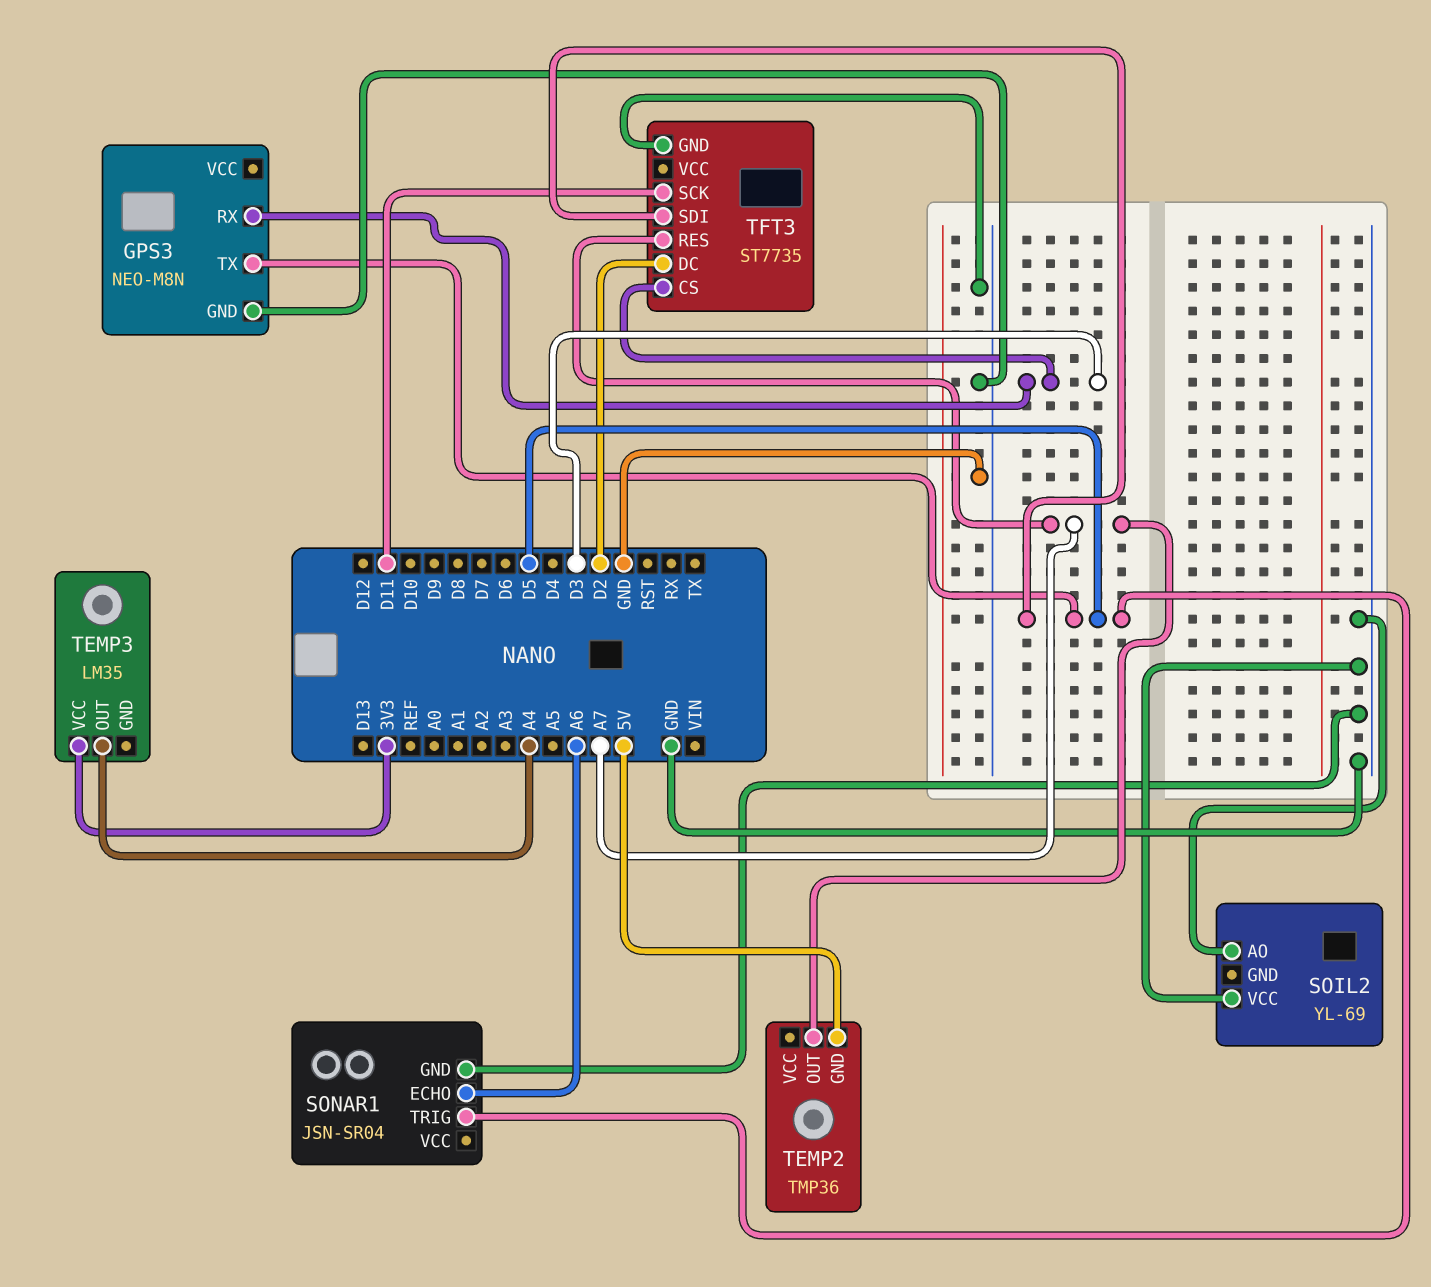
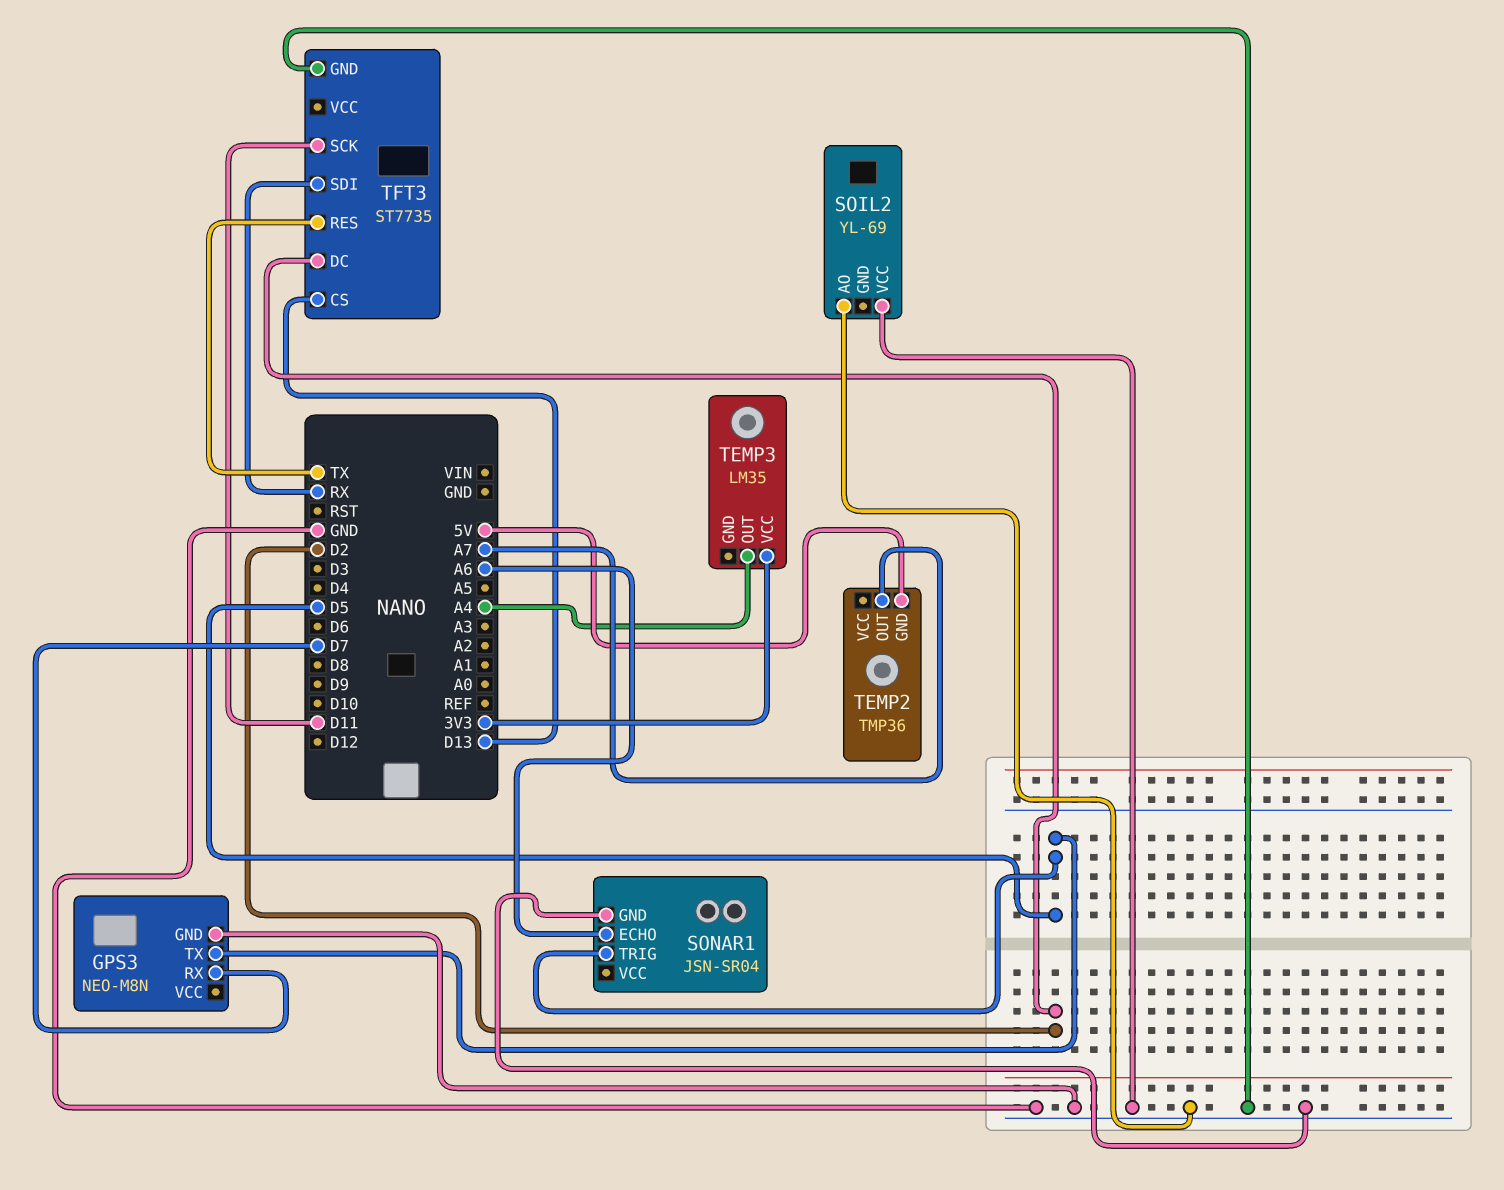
GPS3 pin RX: D3 -> D7
TFT3 pin CS: D3 -> D13
TFT3 pin RES: A7 -> TX
TFT3 pin SDI: D5 -> RX

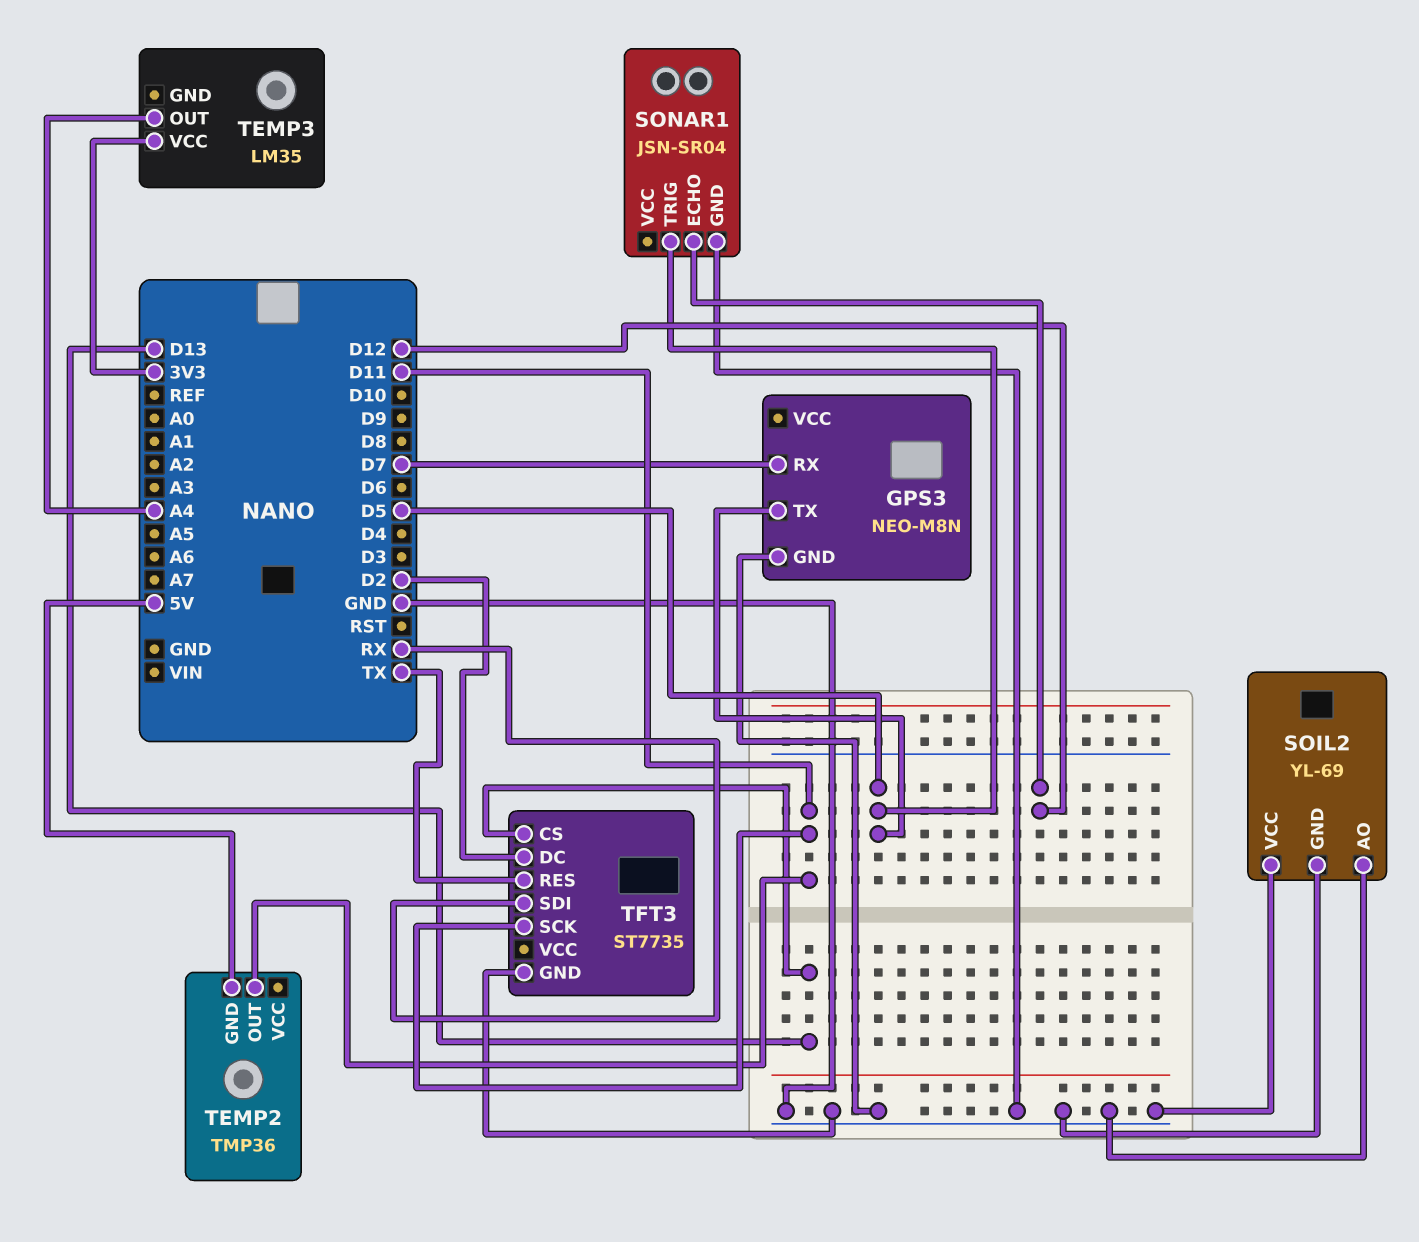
SOIL2 pin GND: none -> GND
SONAR1 pin ECHO: A6 -> D12
TEMP2 pin OUT: A7 -> D11

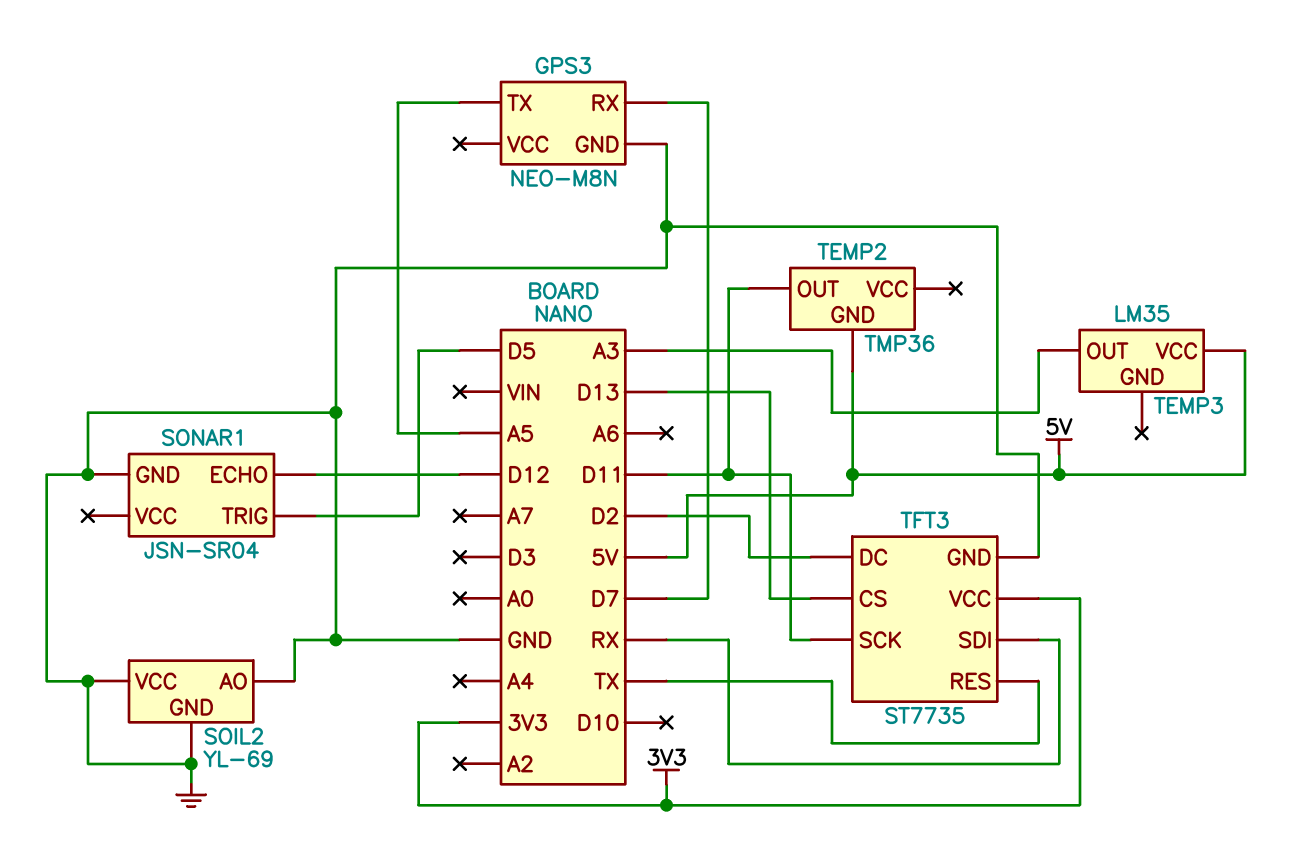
GPS3 pin TX: D5 -> A5
TEMP3 pin OUT: A4 -> A3
TEMP3 pin VCC: 3V3 -> 5V
TFT3 pin VCC: none -> 3V3

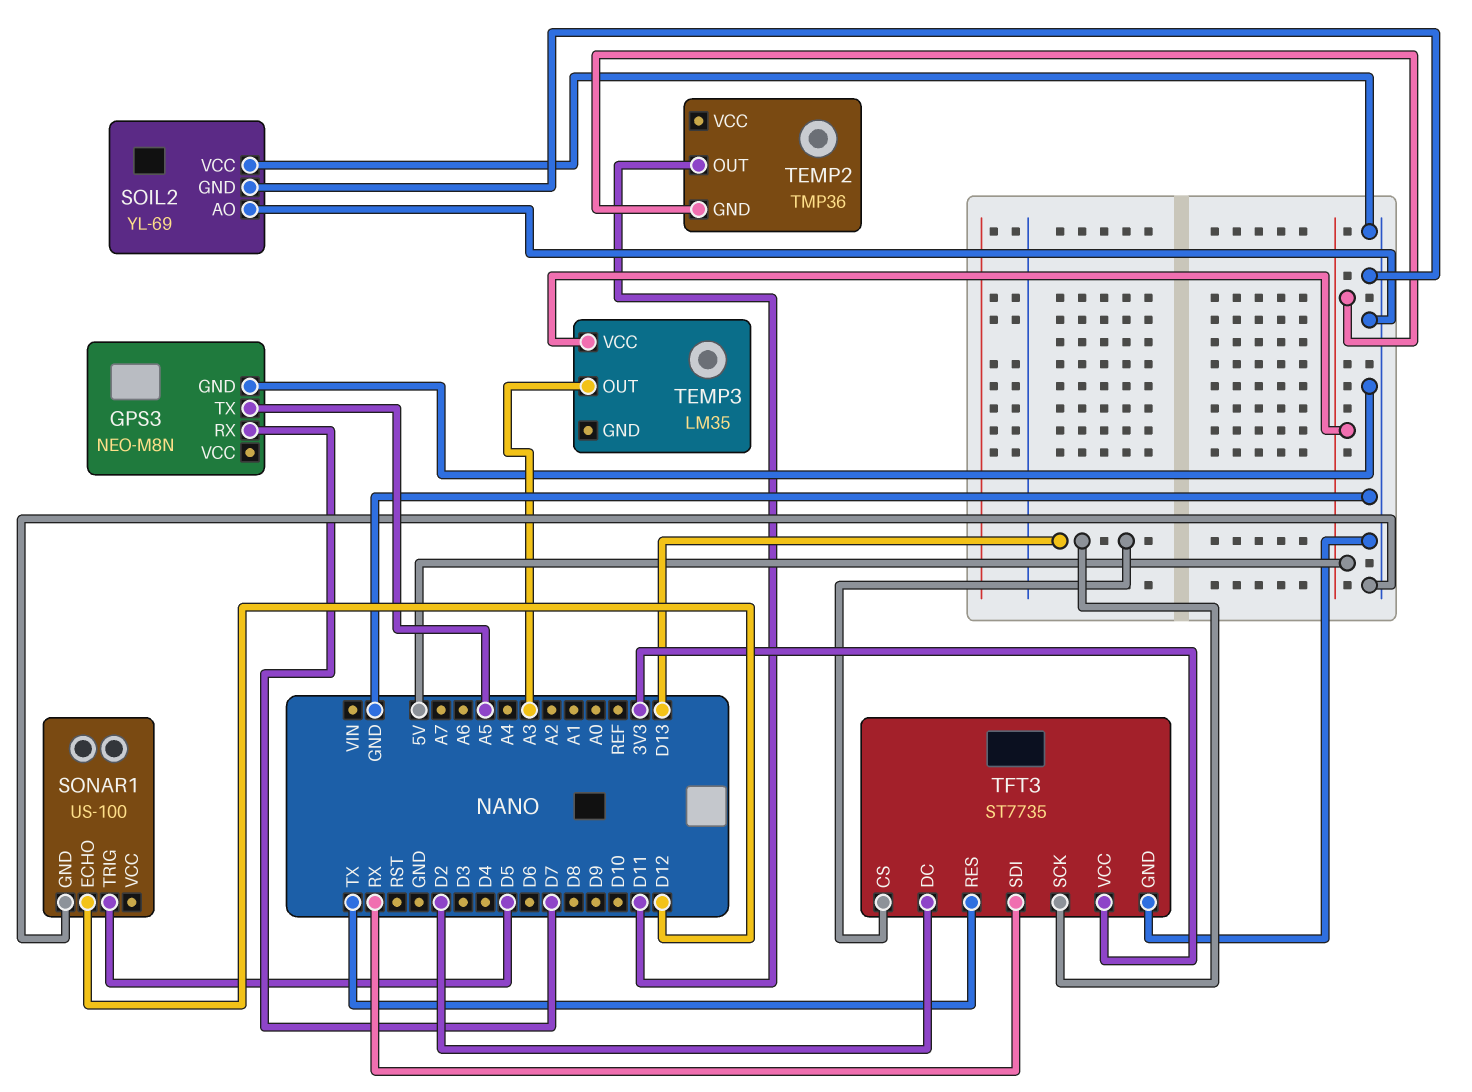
SONAR1: JSN-SR04 -> US-100
TFT3 pin SCK: D11 -> D13

